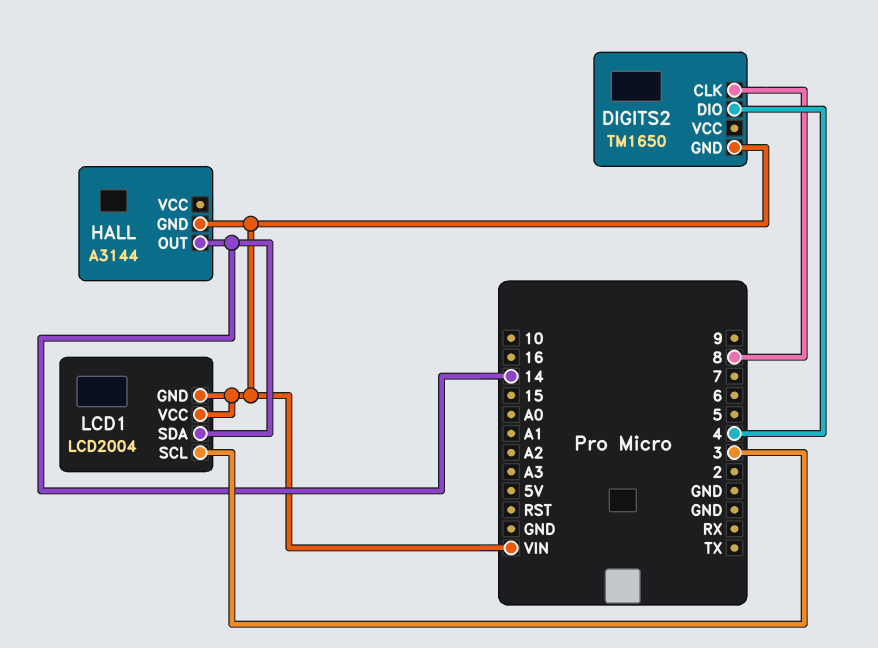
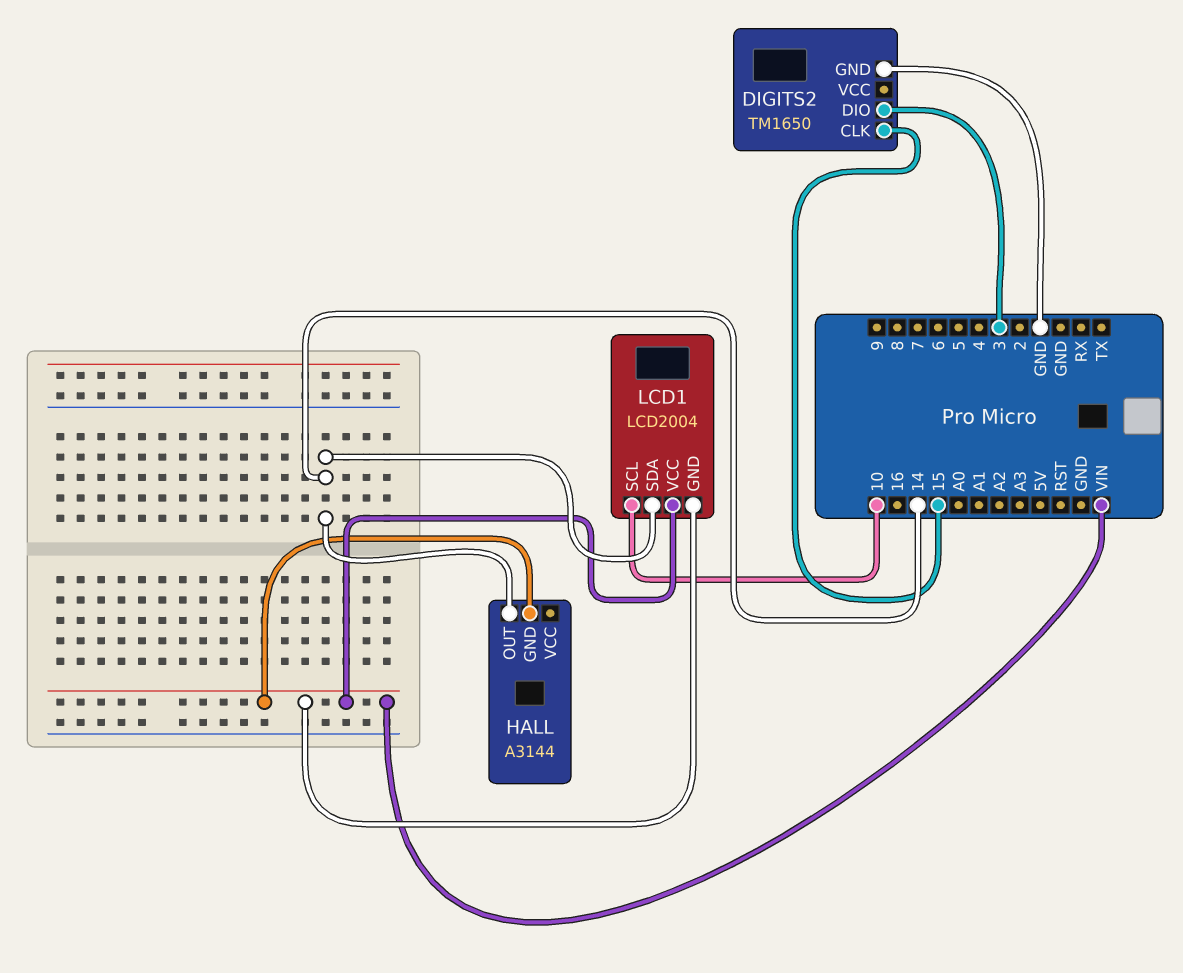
DIGITS2 pin CLK: 8 -> 15
DIGITS2 pin DIO: 4 -> 3
DIGITS2 pin GND: VIN -> GND
LCD1 pin SCL: 3 -> 10

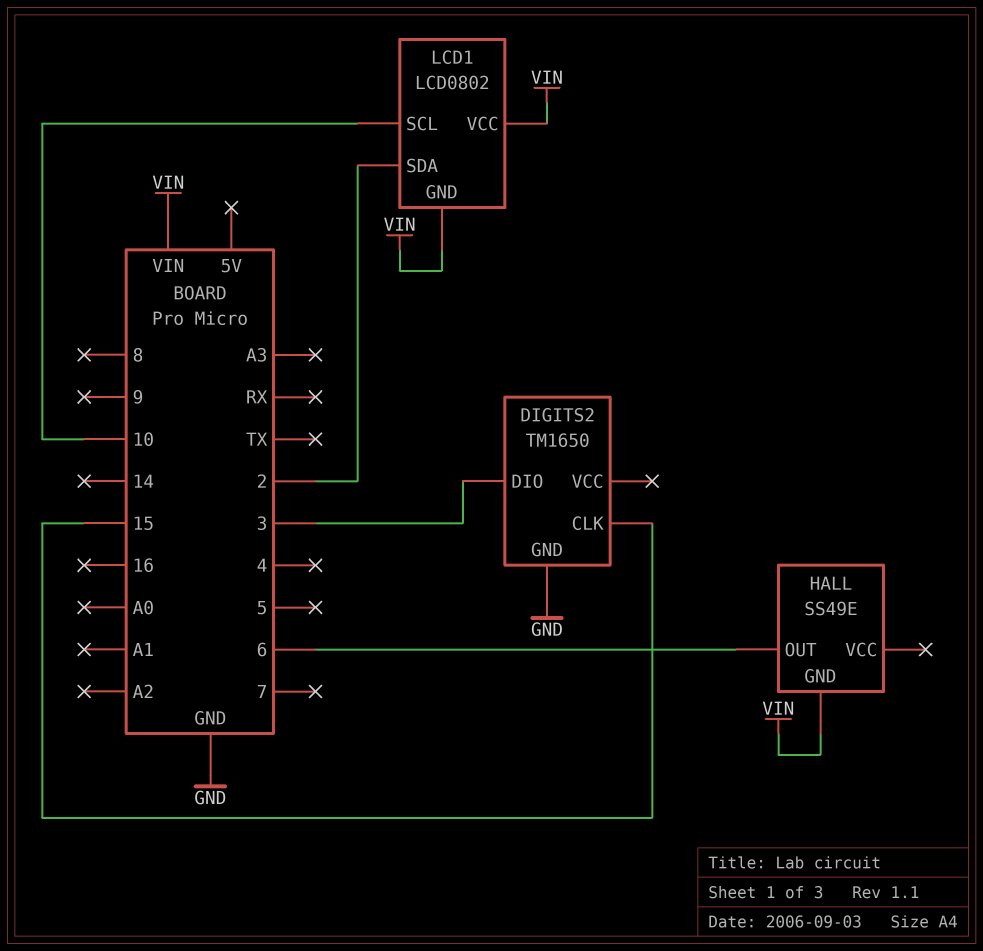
HALL: A3144 -> SS49E
HALL pin OUT: 14 -> 6
LCD1: LCD2004 -> LCD0802
LCD1 pin SDA: 14 -> 2

